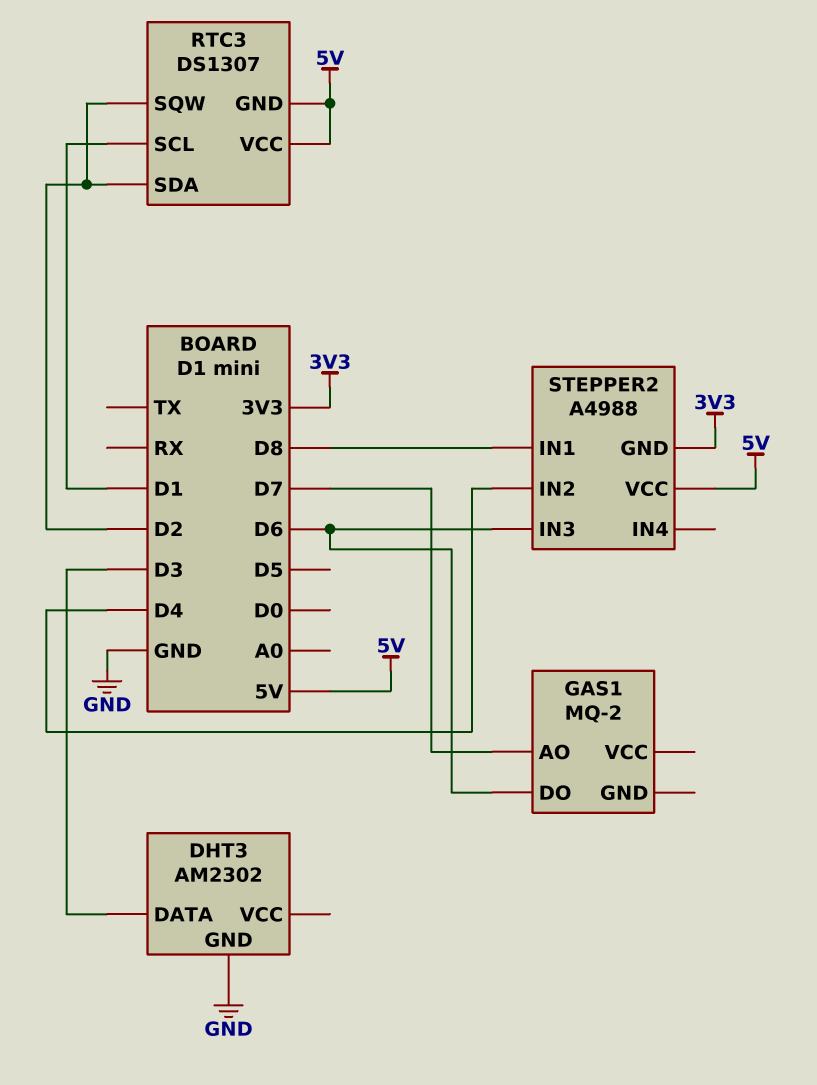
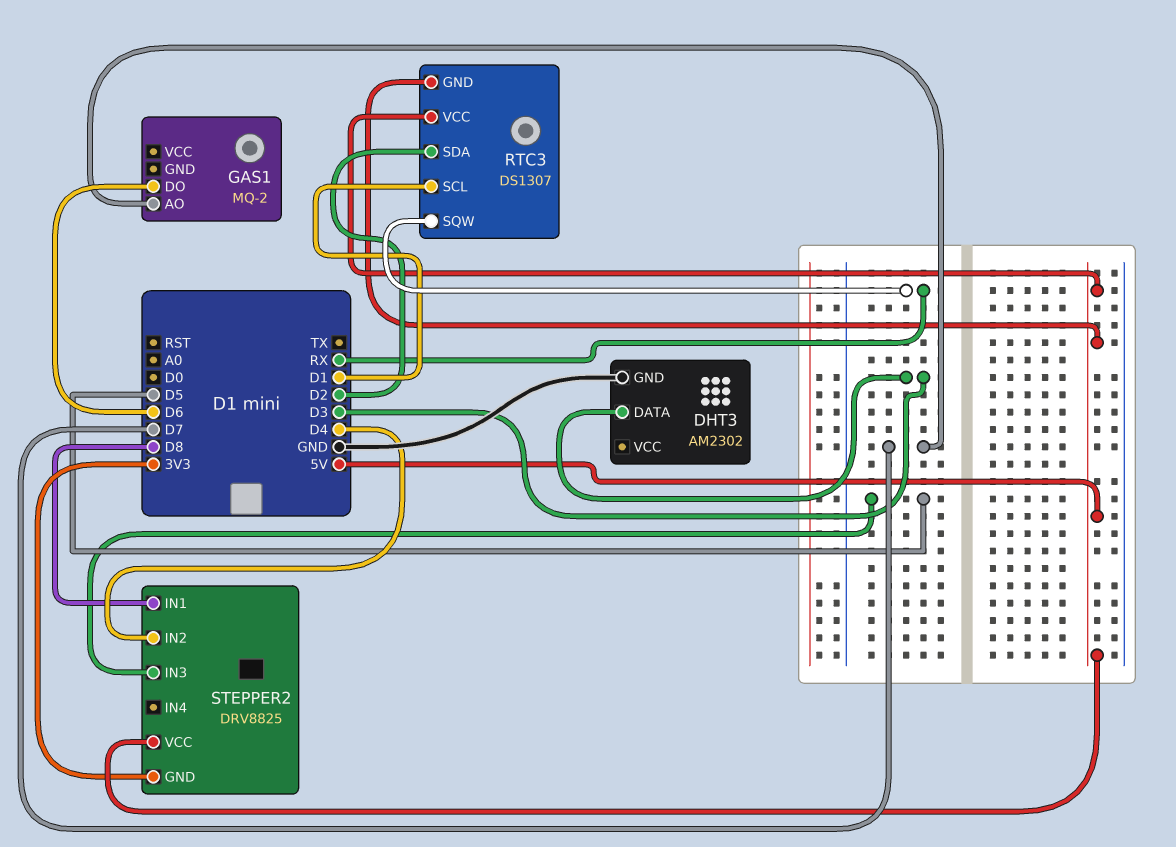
RTC3 pin SQW: D2 -> RX
STEPPER2: A4988 -> DRV8825
STEPPER2 pin IN3: D6 -> D5

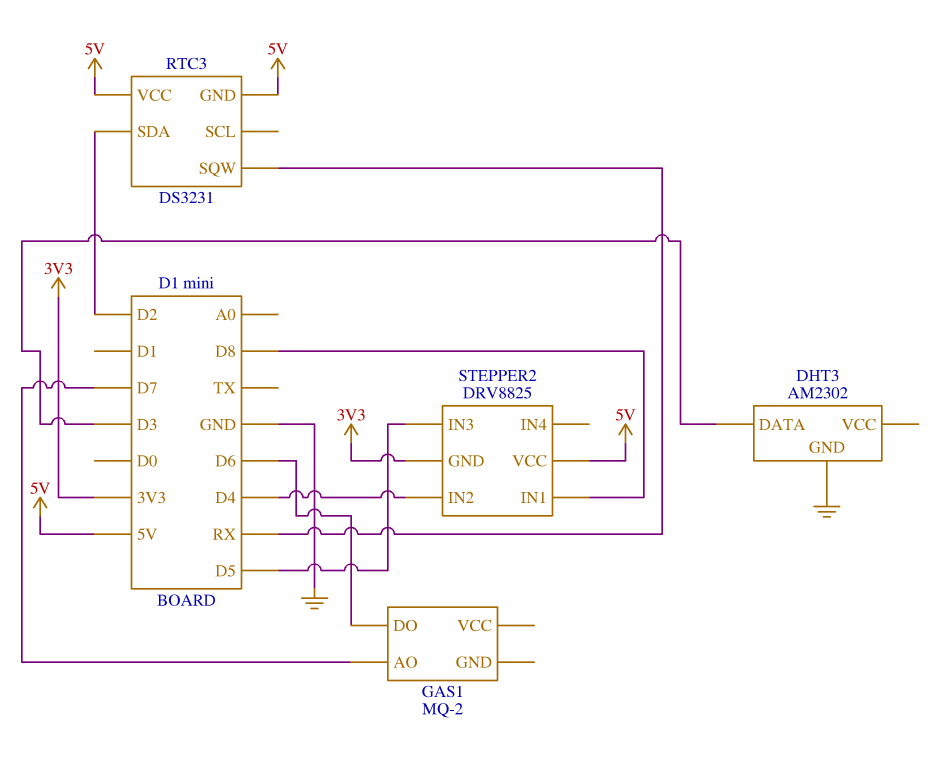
RTC3: DS1307 -> DS3231
RTC3 pin SCL: D1 -> none

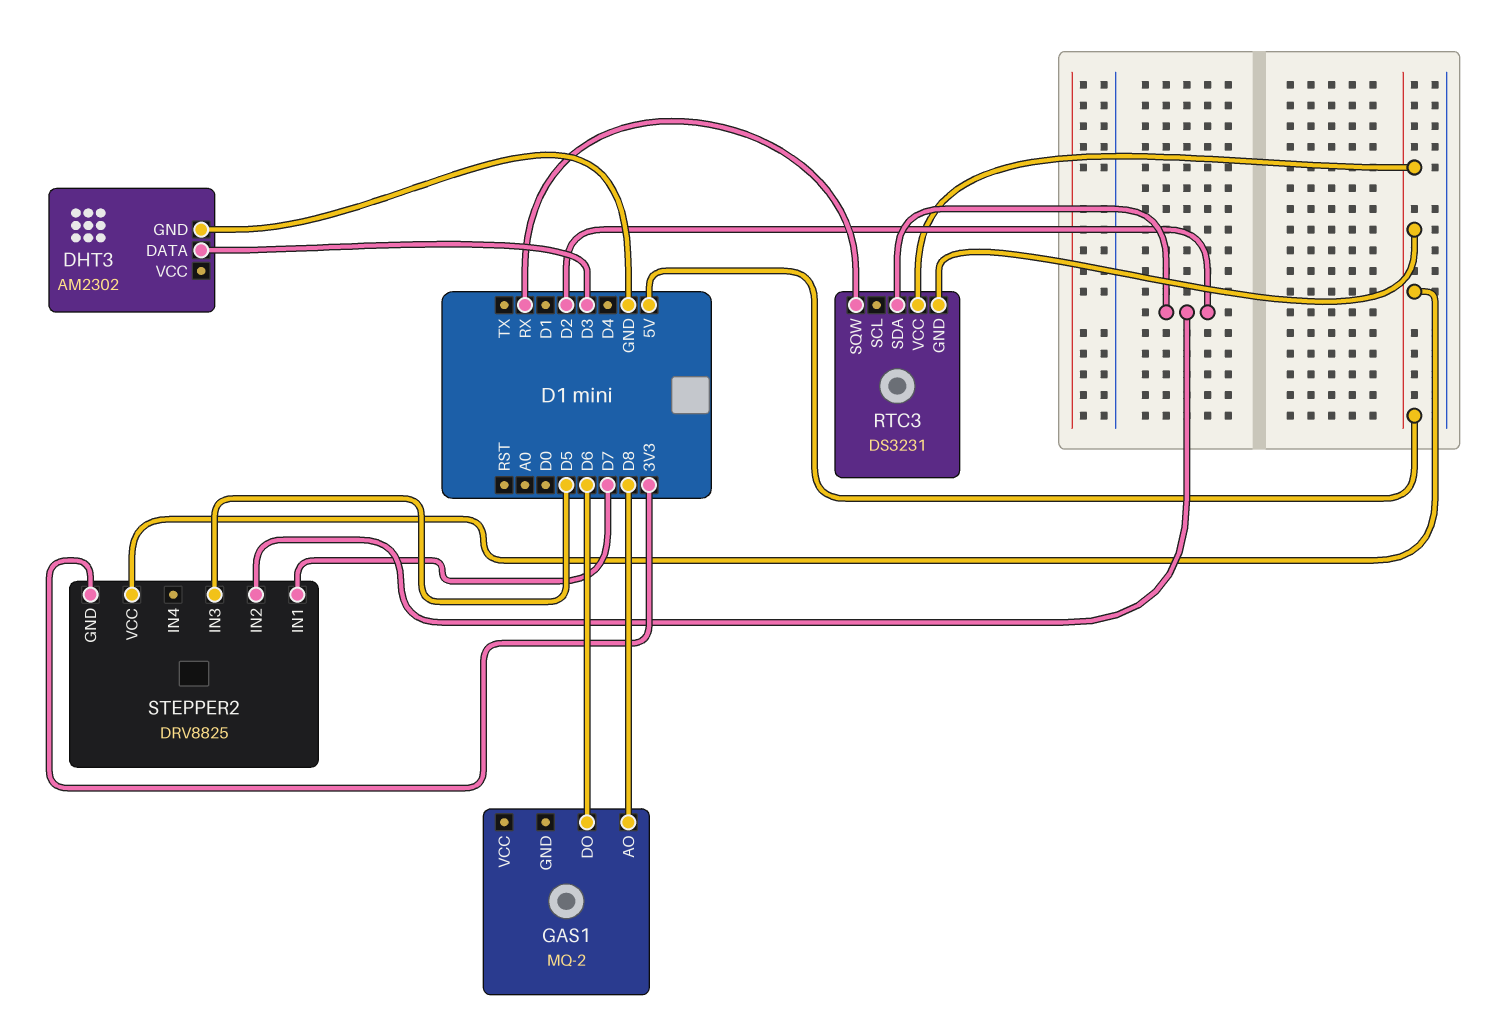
GAS1 pin AO: D7 -> D8
STEPPER2 pin IN1: D8 -> D7
STEPPER2 pin IN2: D4 -> D2

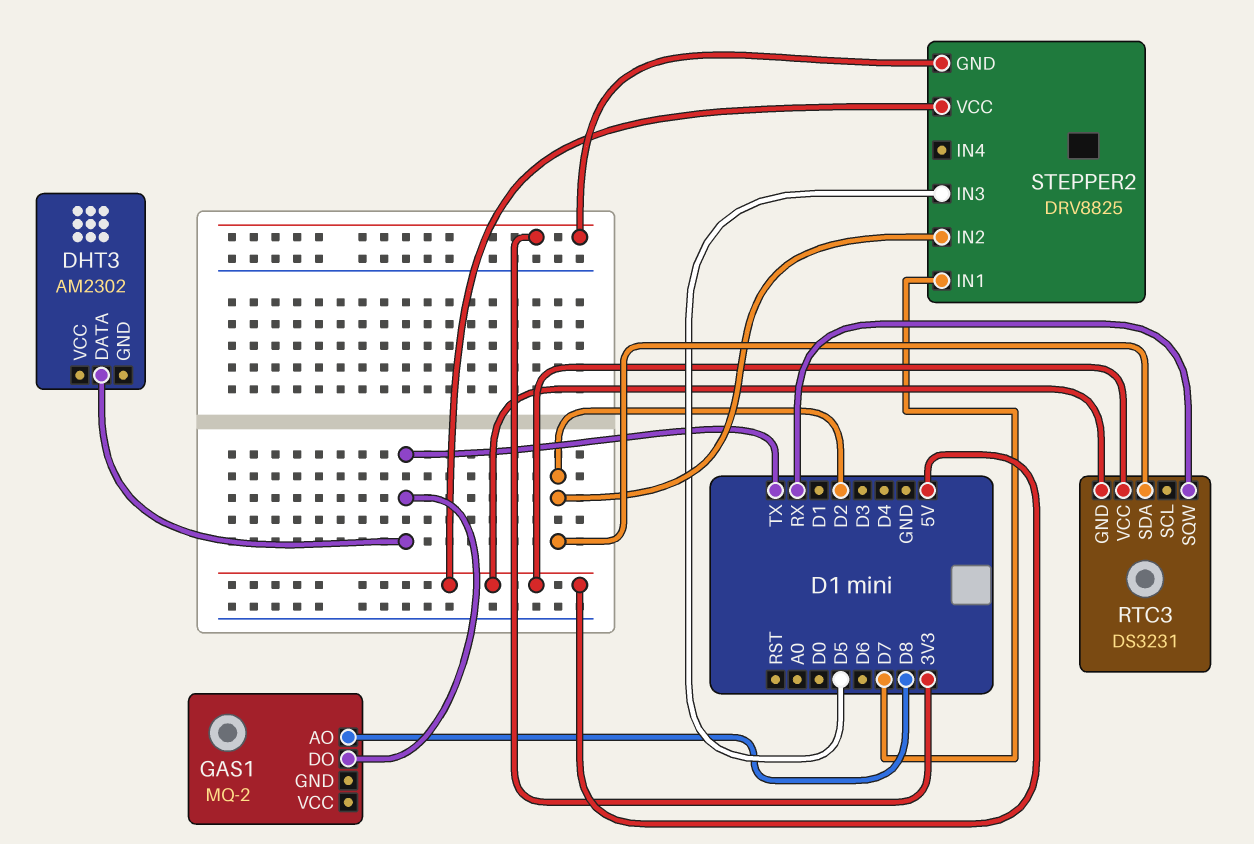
DHT3 pin DATA: D3 -> TX
DHT3 pin GND: GND -> none
GAS1 pin DO: D6 -> TX

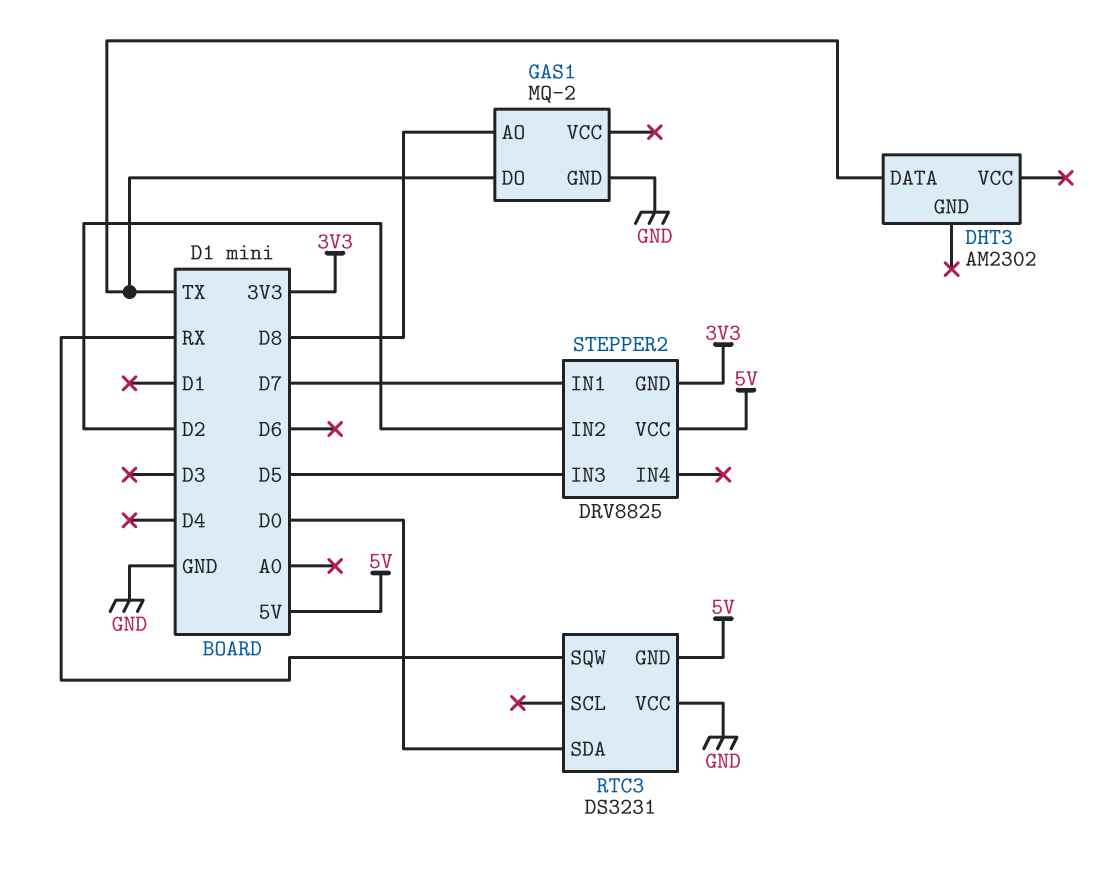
GAS1 pin GND: none -> GND
RTC3 pin SDA: D2 -> D0
RTC3 pin VCC: 5V -> GND

